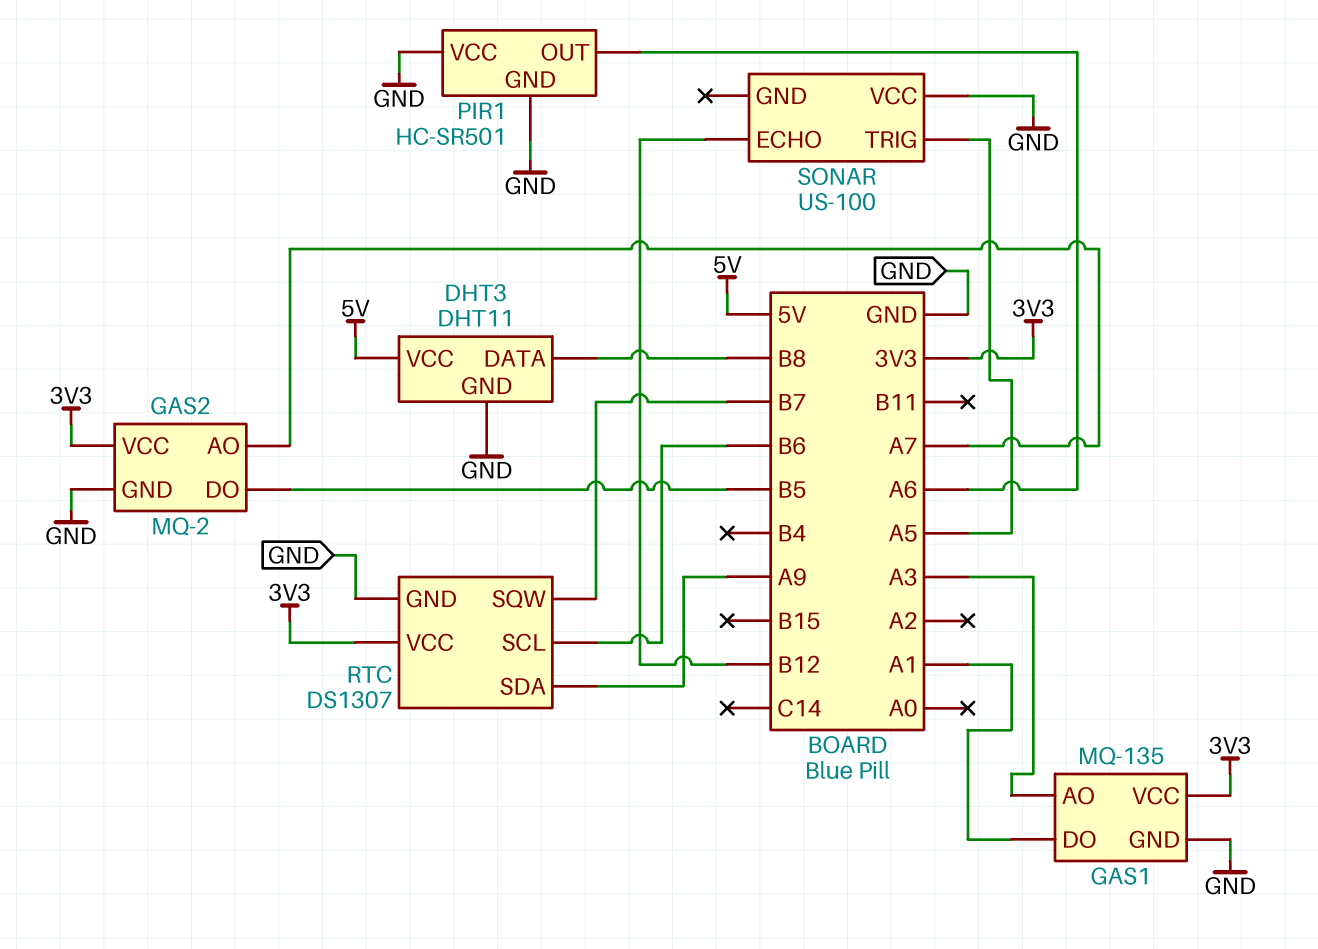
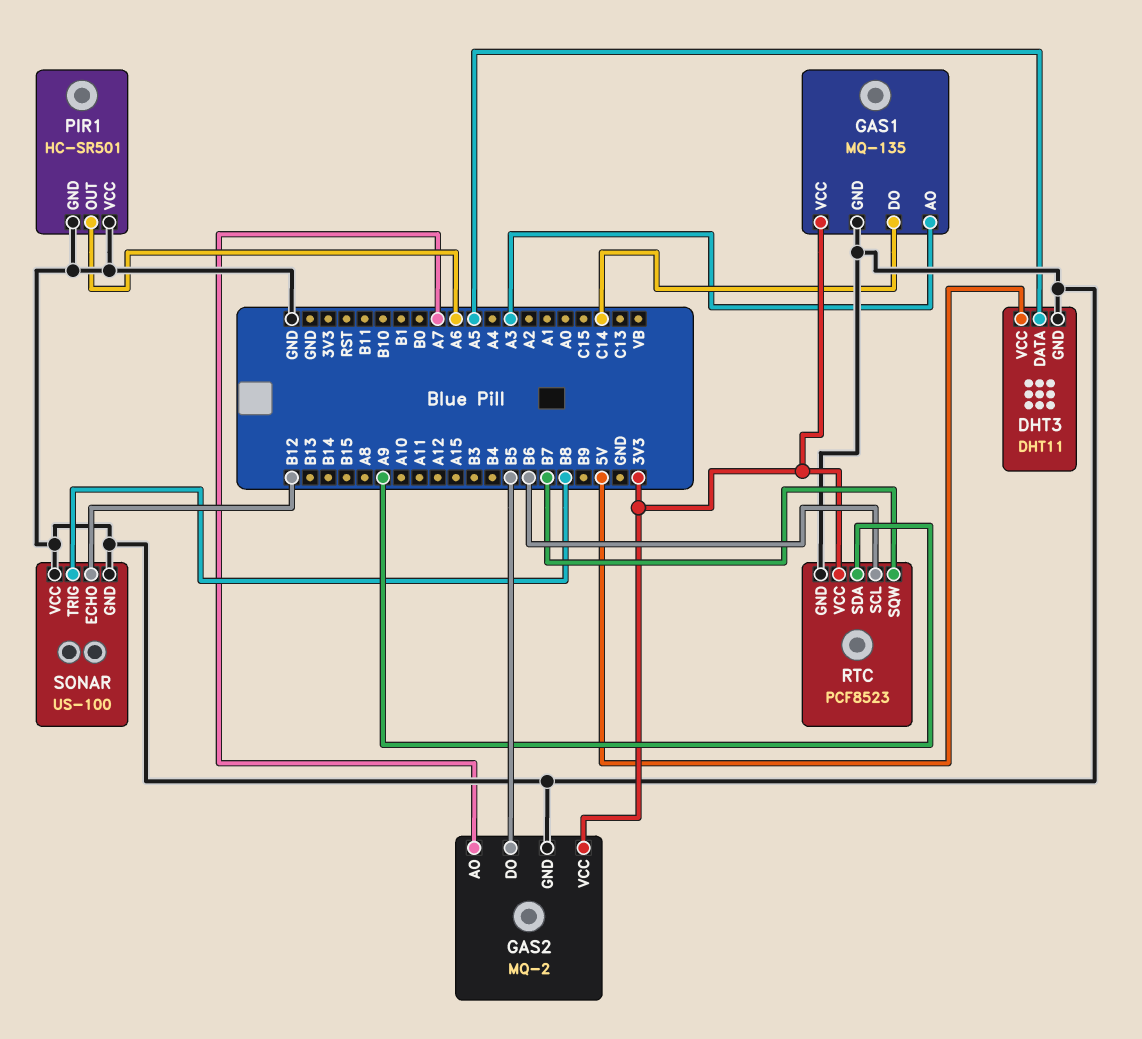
DHT3 pin DATA: B8 -> A5
GAS1 pin DO: A1 -> C14
RTC: DS1307 -> PCF8523
SONAR pin GND: none -> GND
SONAR pin TRIG: A5 -> B8

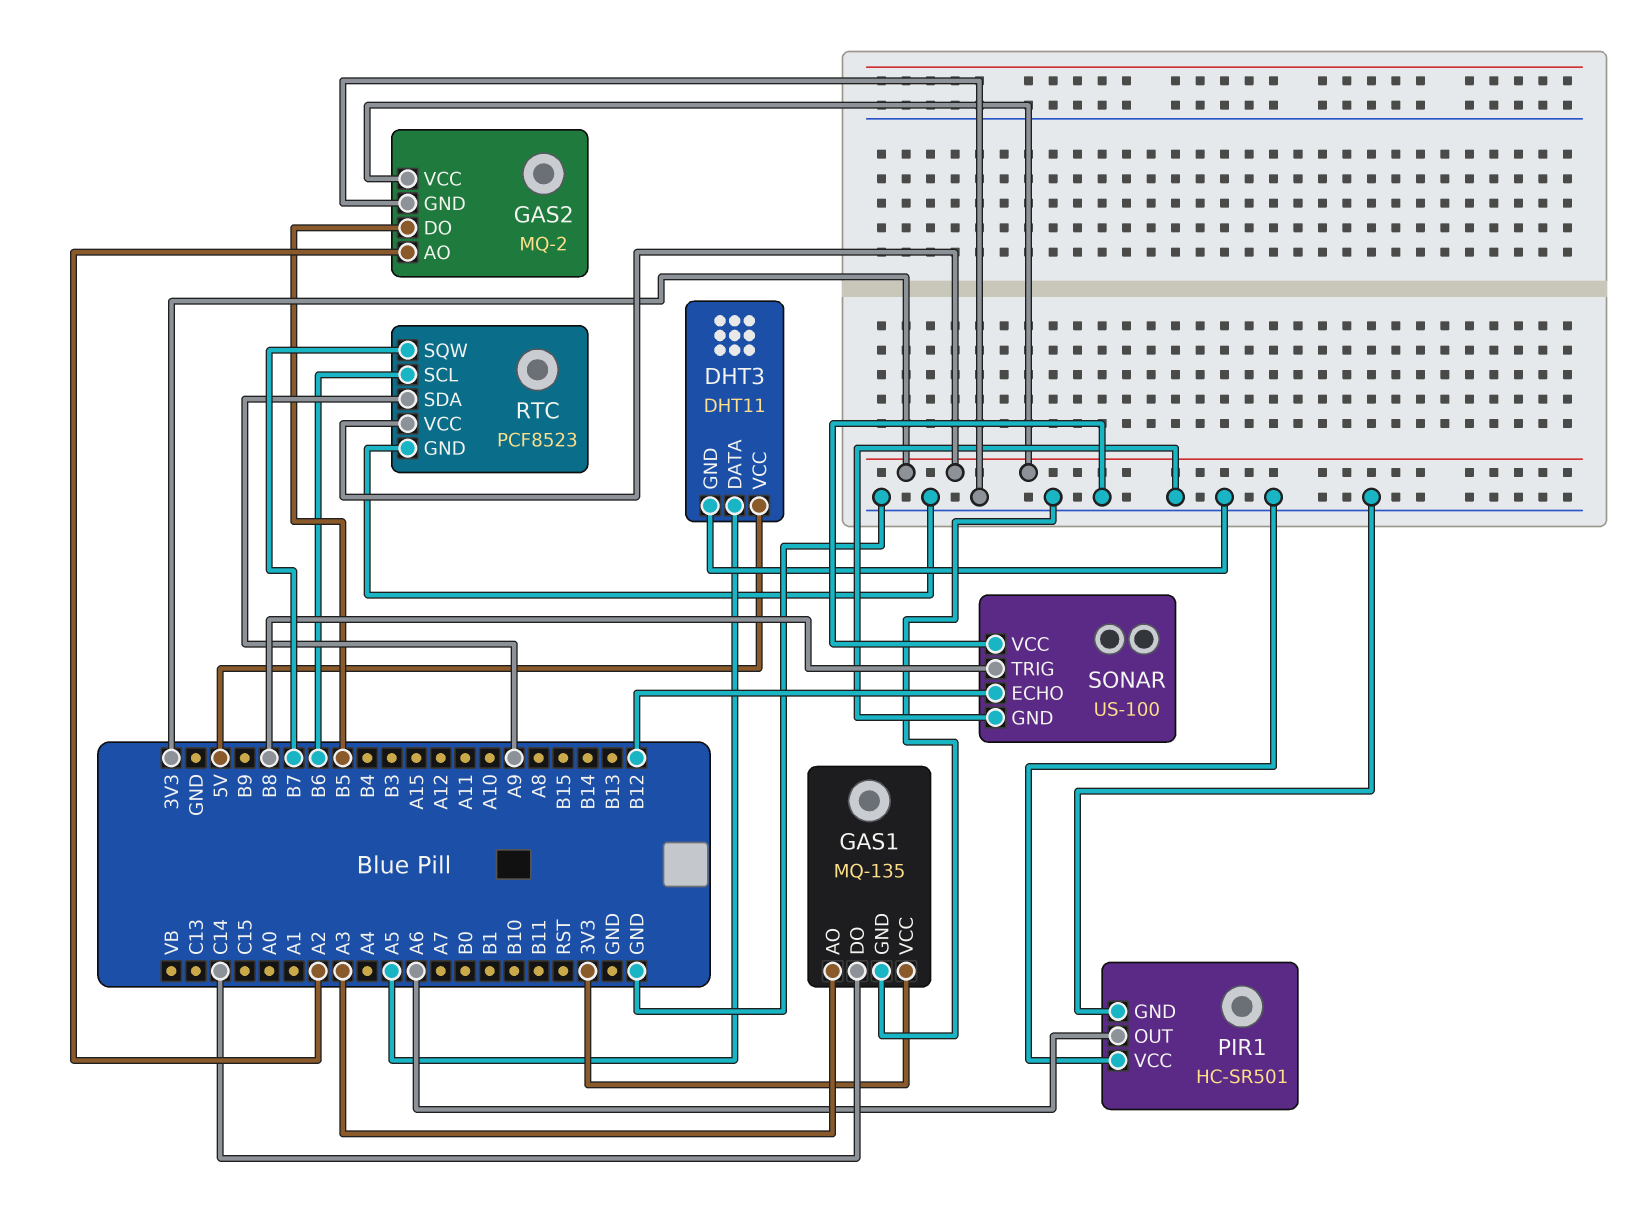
GAS2 pin AO: A7 -> A2

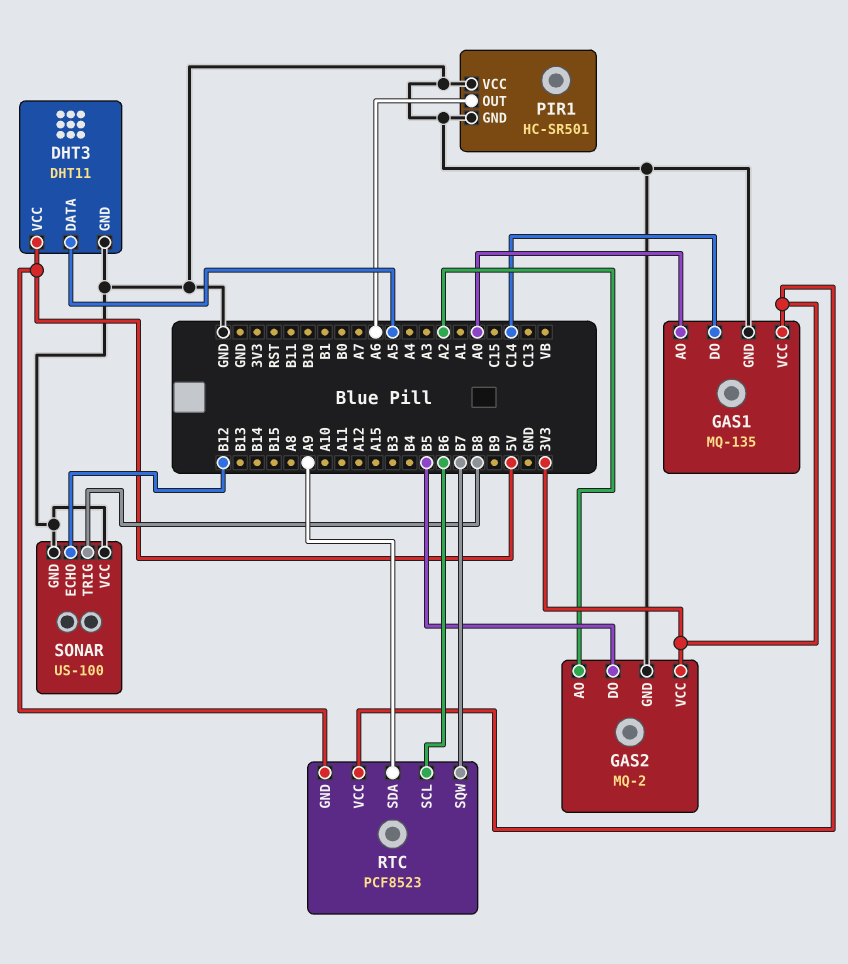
GAS1 pin AO: A3 -> A0
RTC pin GND: GND -> 5V

